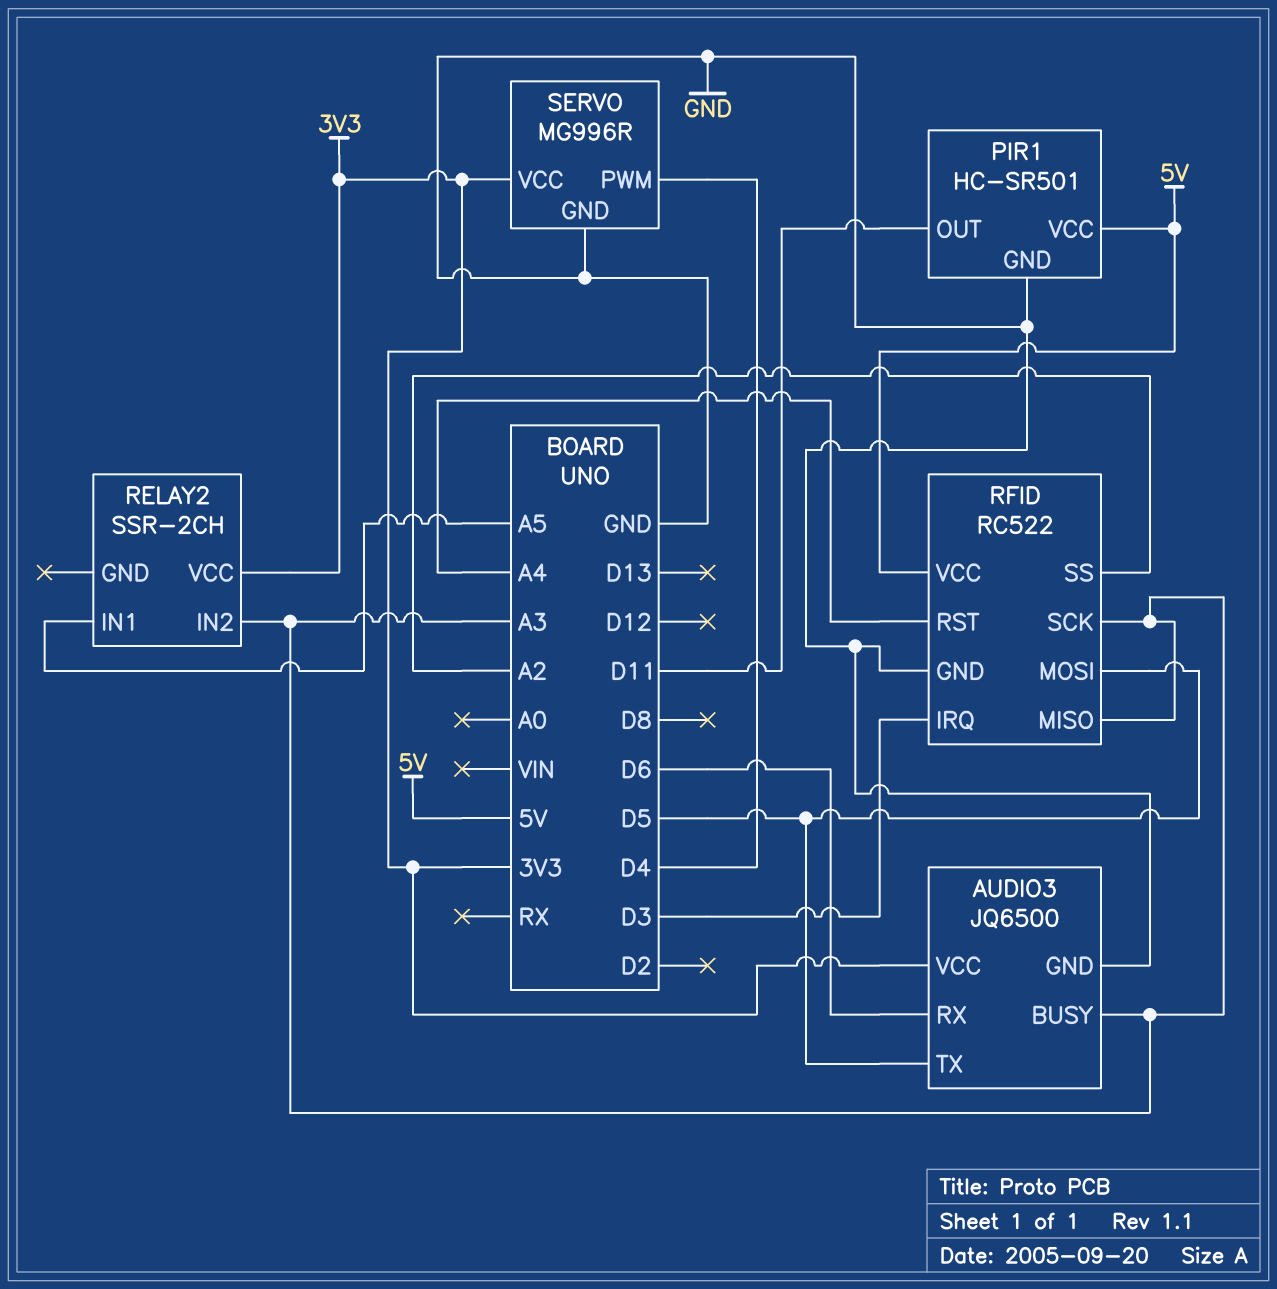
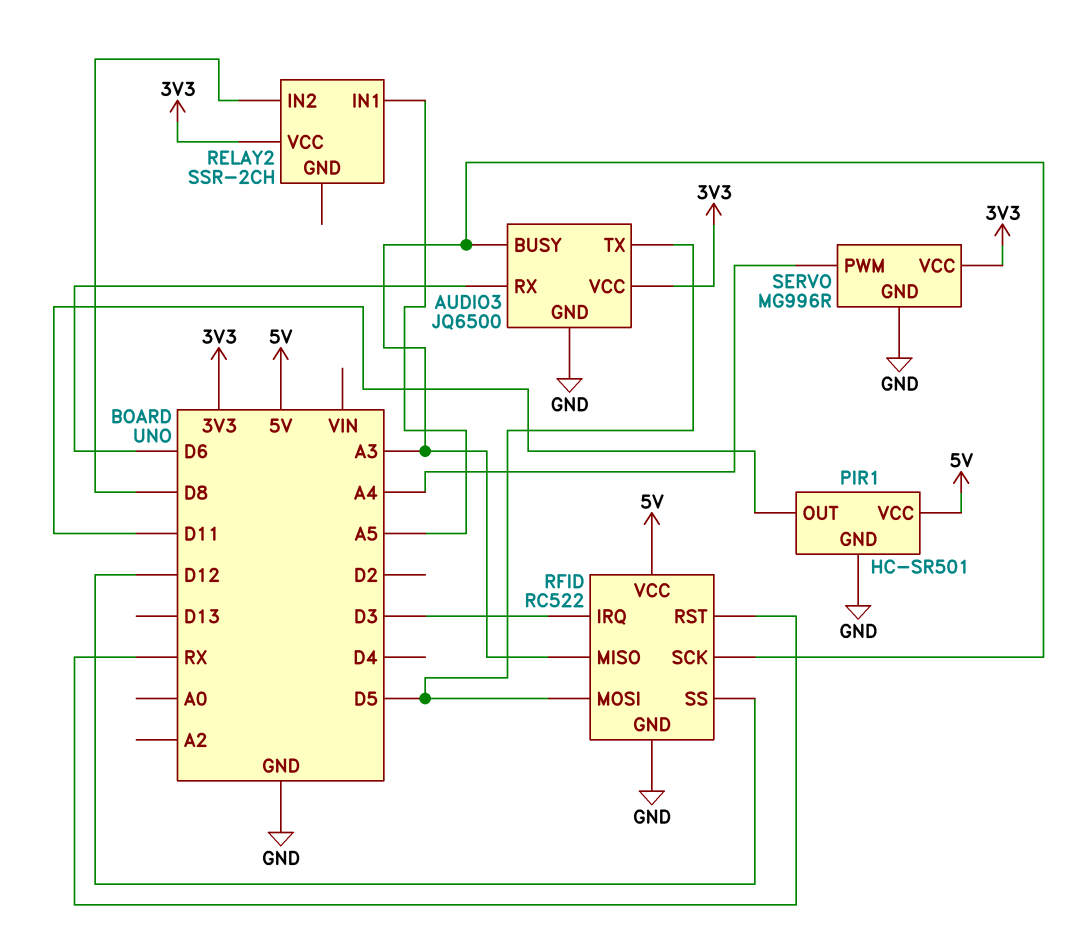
RELAY2 pin IN2: A3 -> D8
RFID pin RST: A4 -> RX
RFID pin SS: A2 -> D12
SERVO pin PWM: D4 -> A4

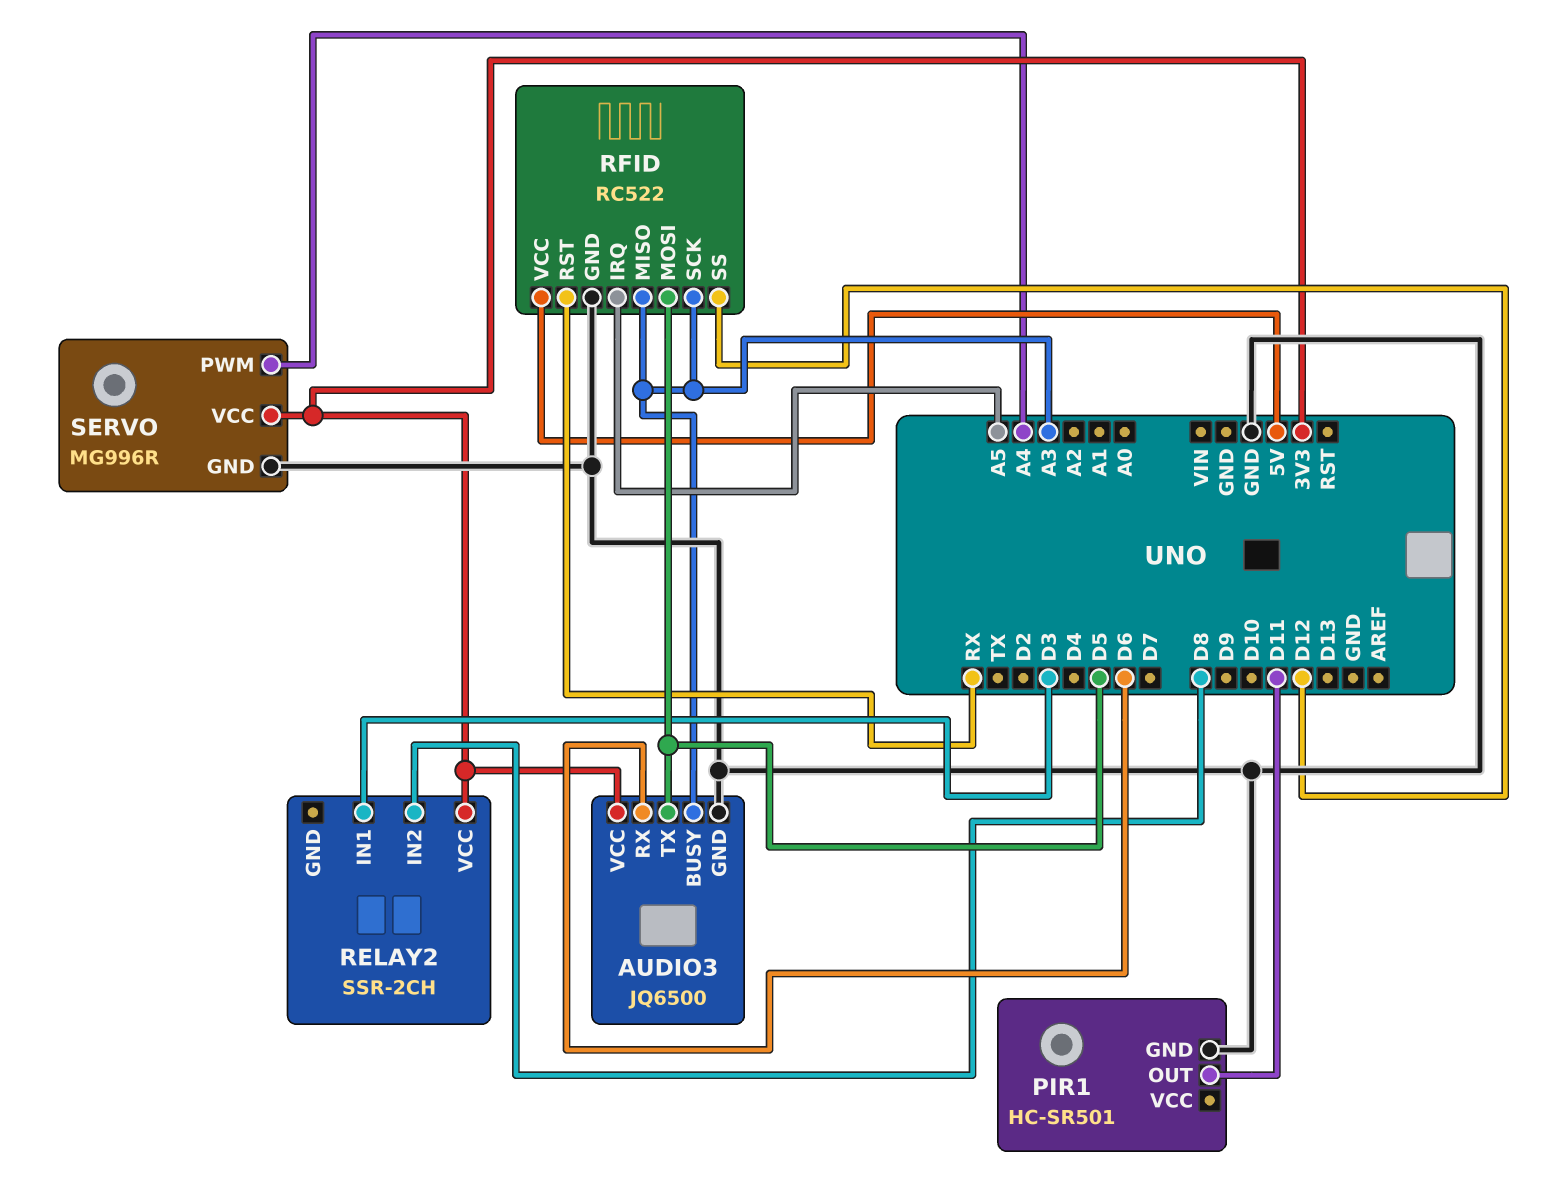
PIR1 pin VCC: 5V -> none
RELAY2 pin IN1: A5 -> D3
RFID pin IRQ: D3 -> A5

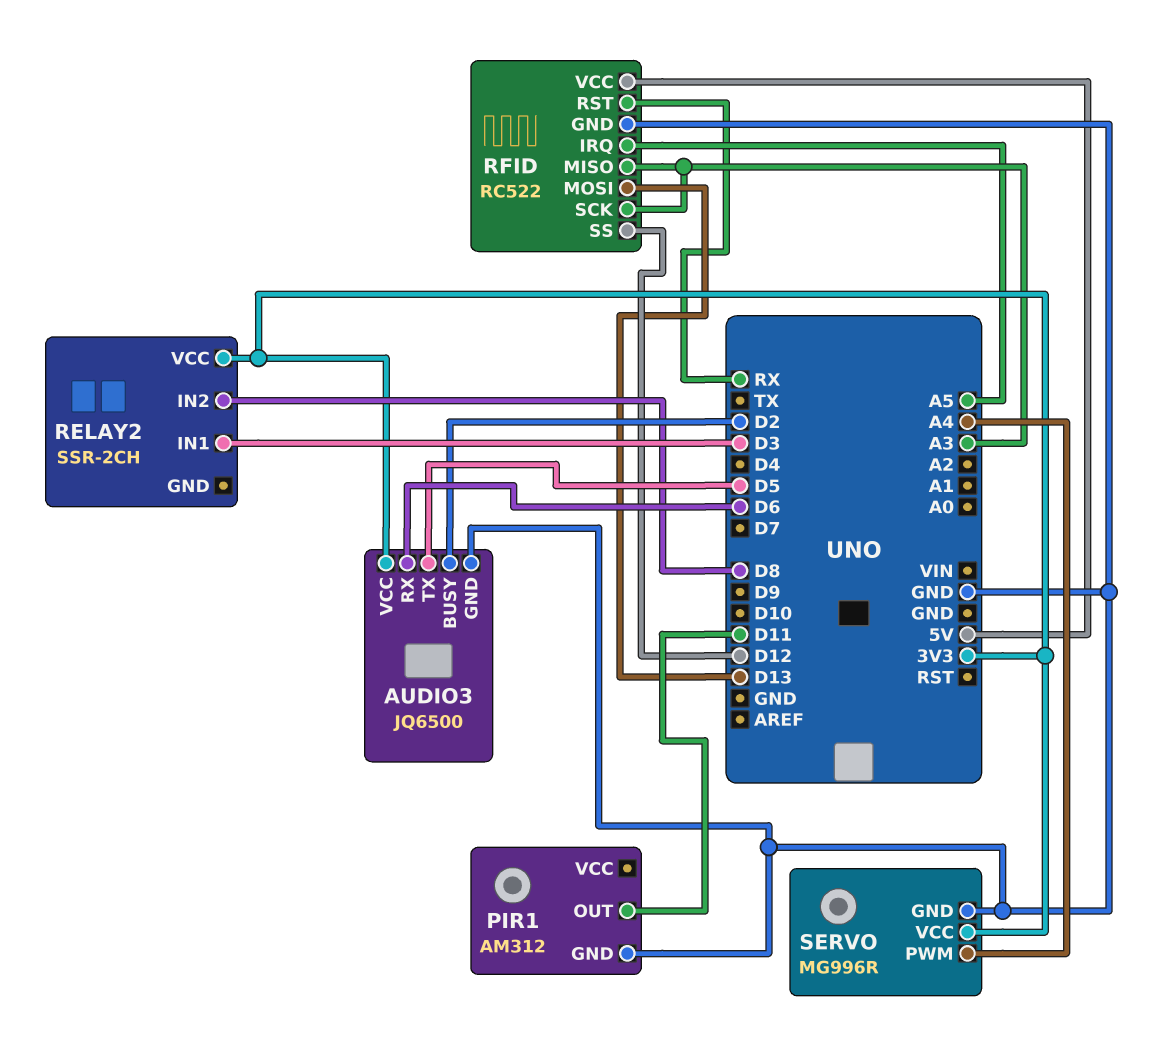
AUDIO3 pin BUSY: A3 -> D2
PIR1: HC-SR501 -> AM312
RFID pin MOSI: D5 -> D13

